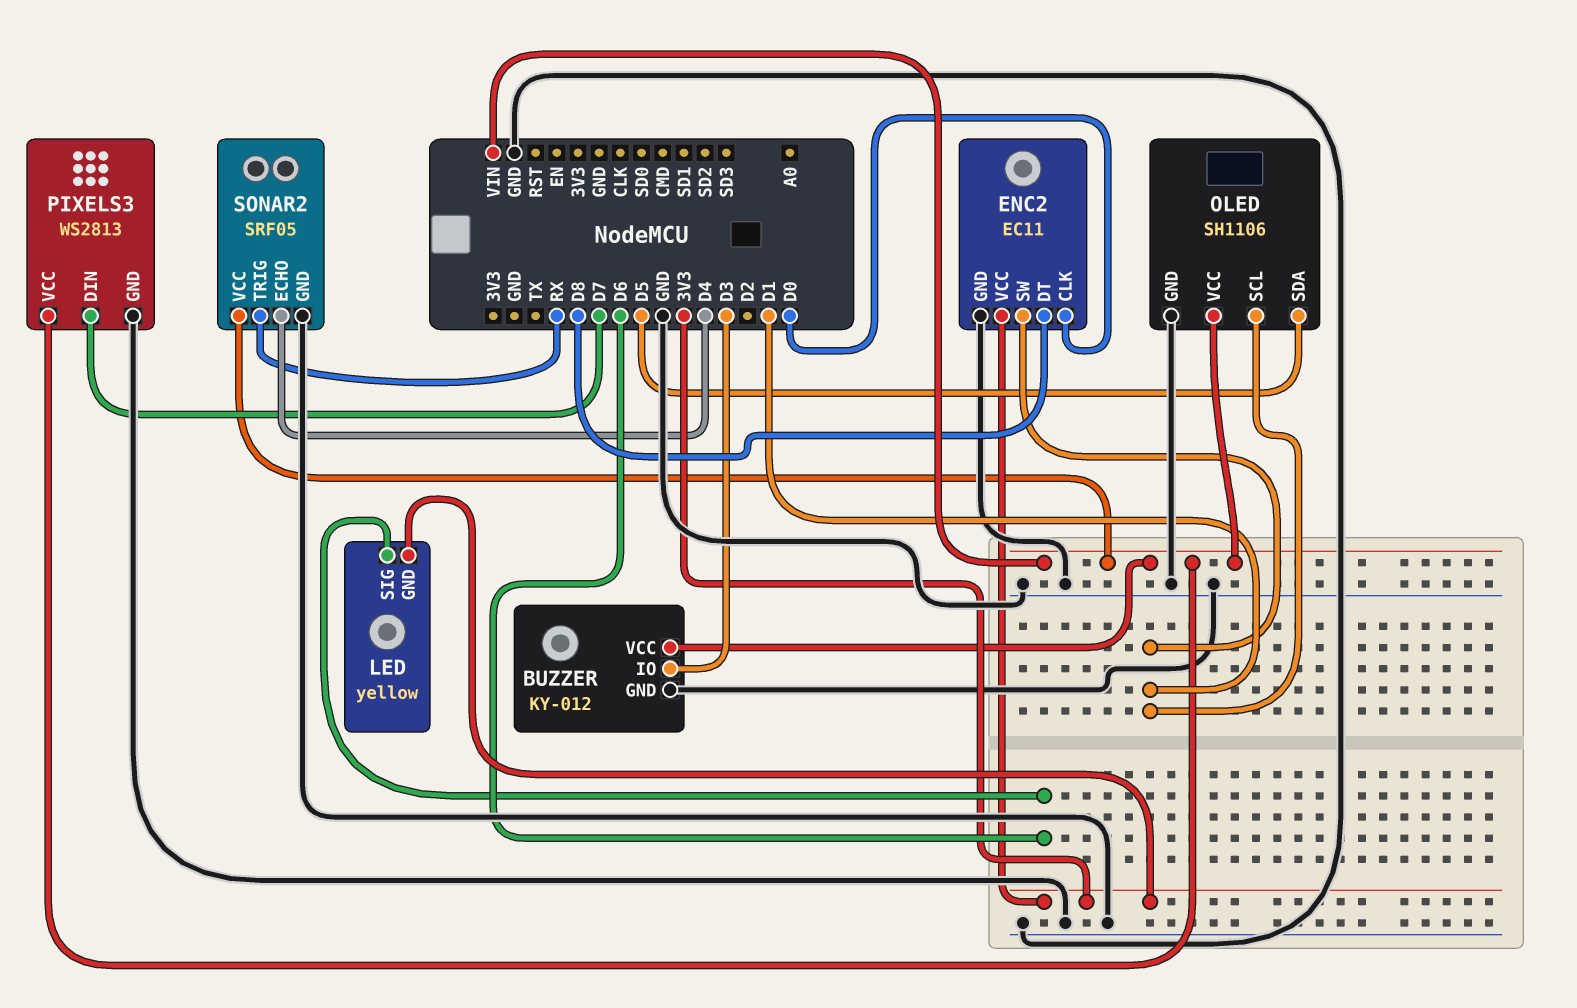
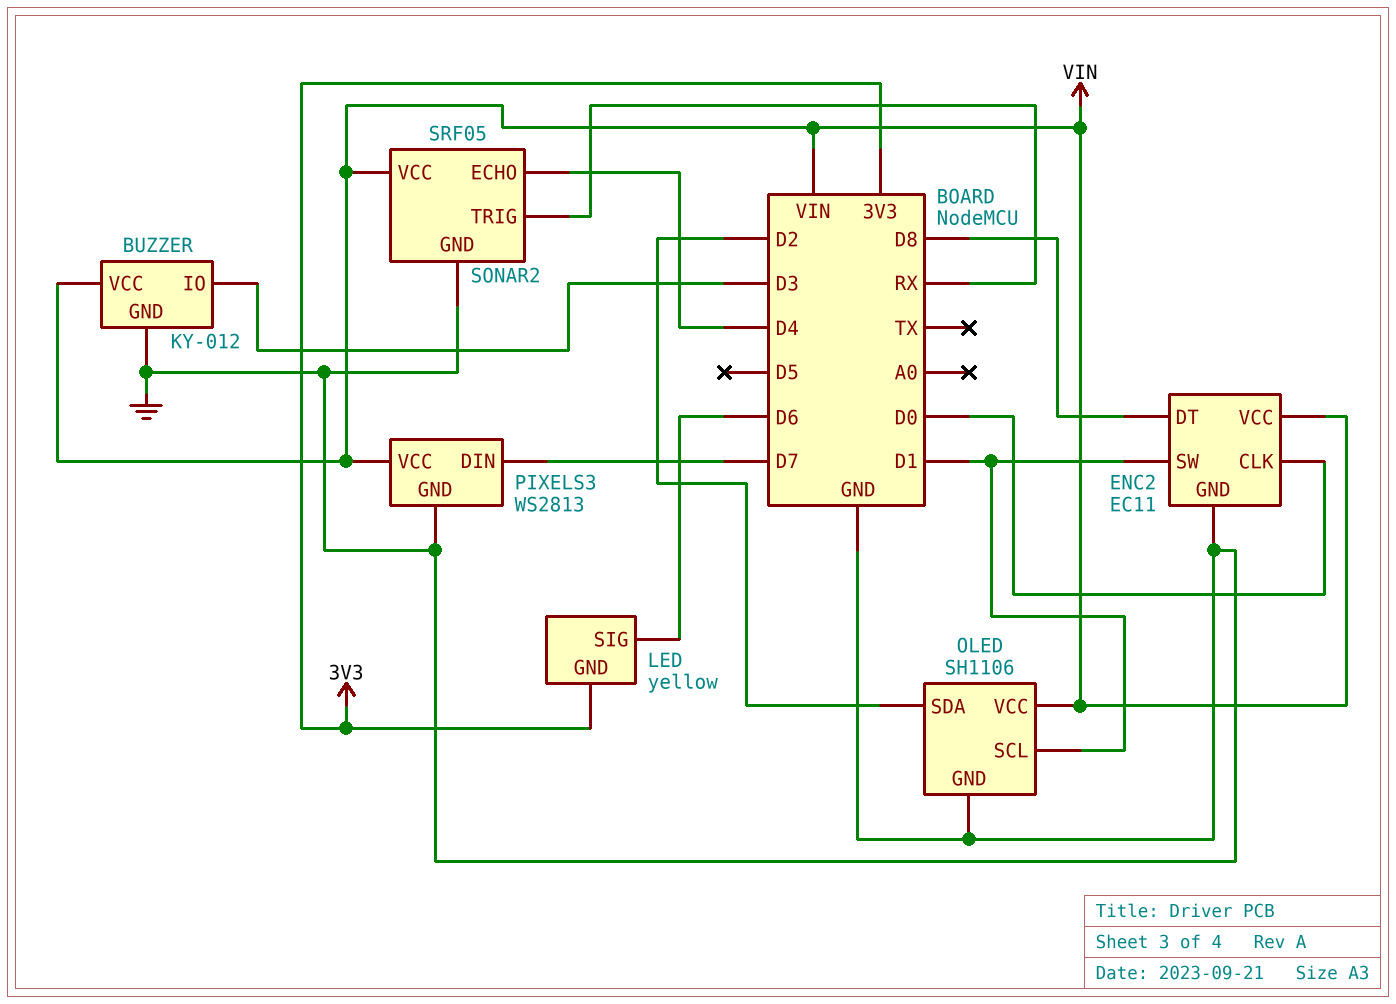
ENC2 pin VCC: 3V3 -> VIN
OLED pin SDA: D5 -> D2

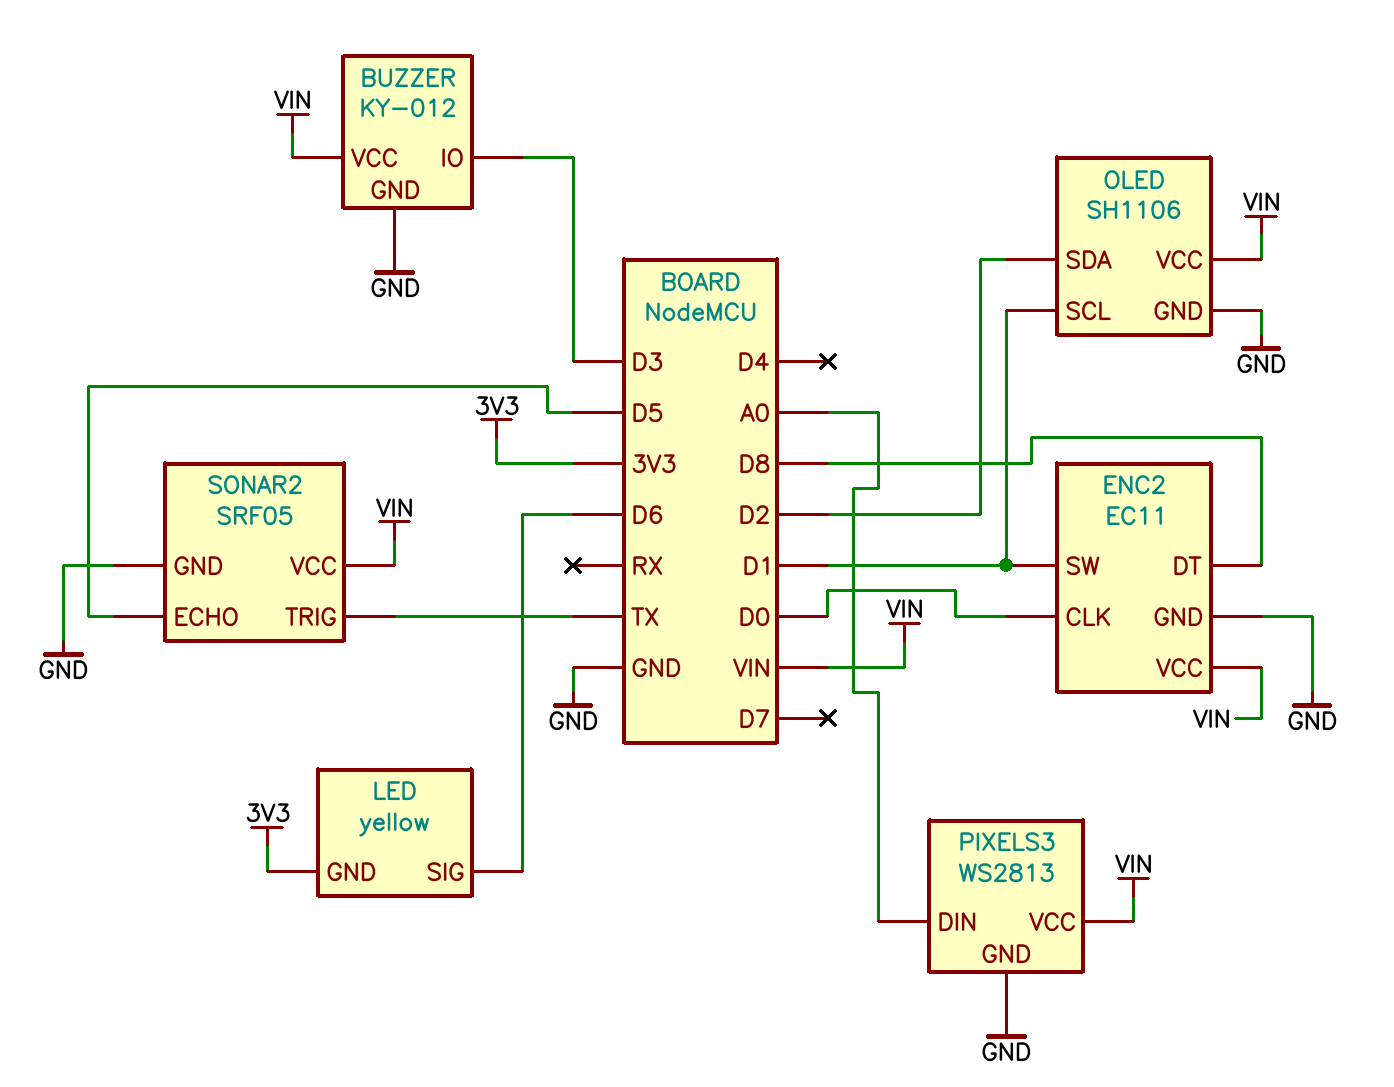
PIXELS3 pin DIN: D7 -> A0
SONAR2 pin ECHO: D4 -> D5
SONAR2 pin TRIG: RX -> TX

